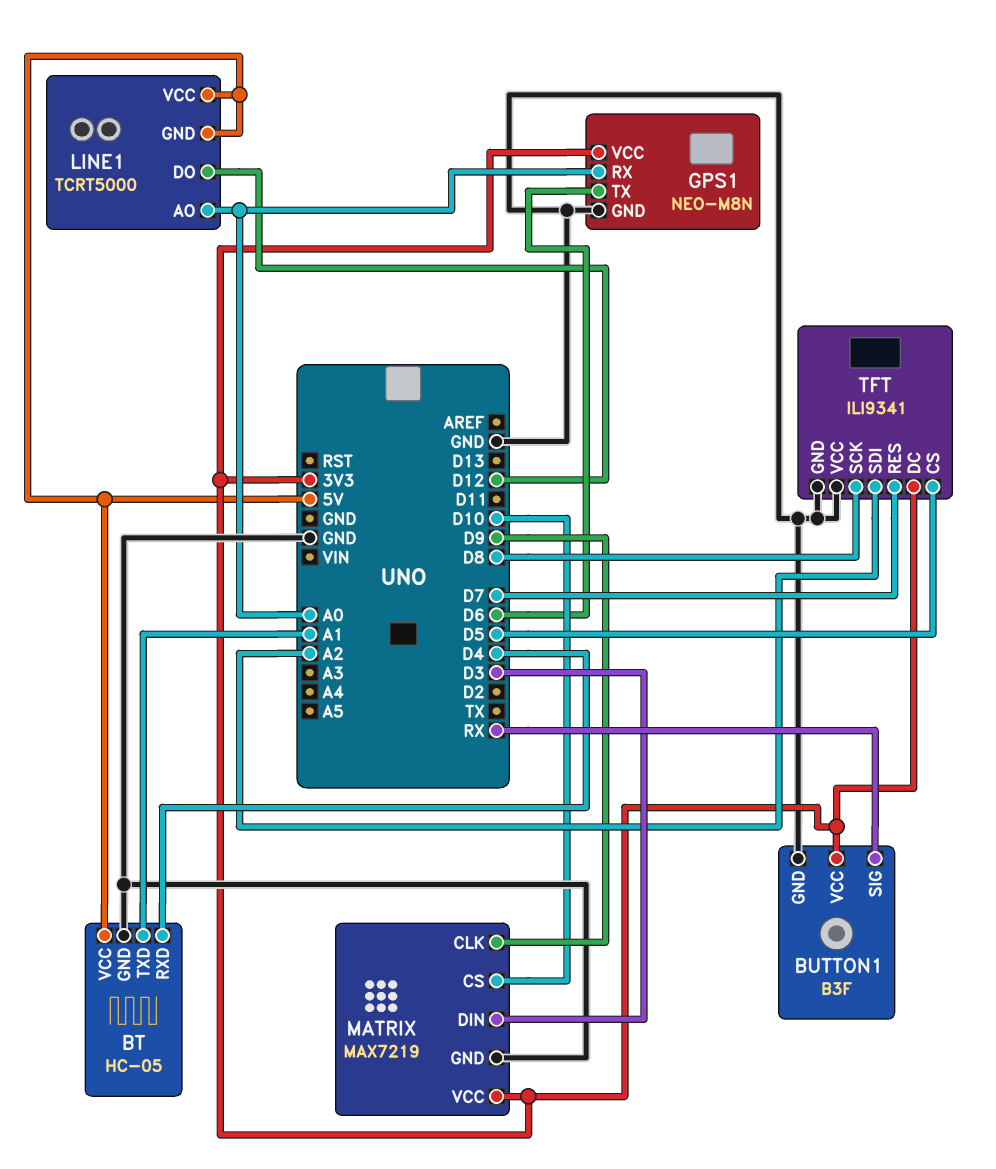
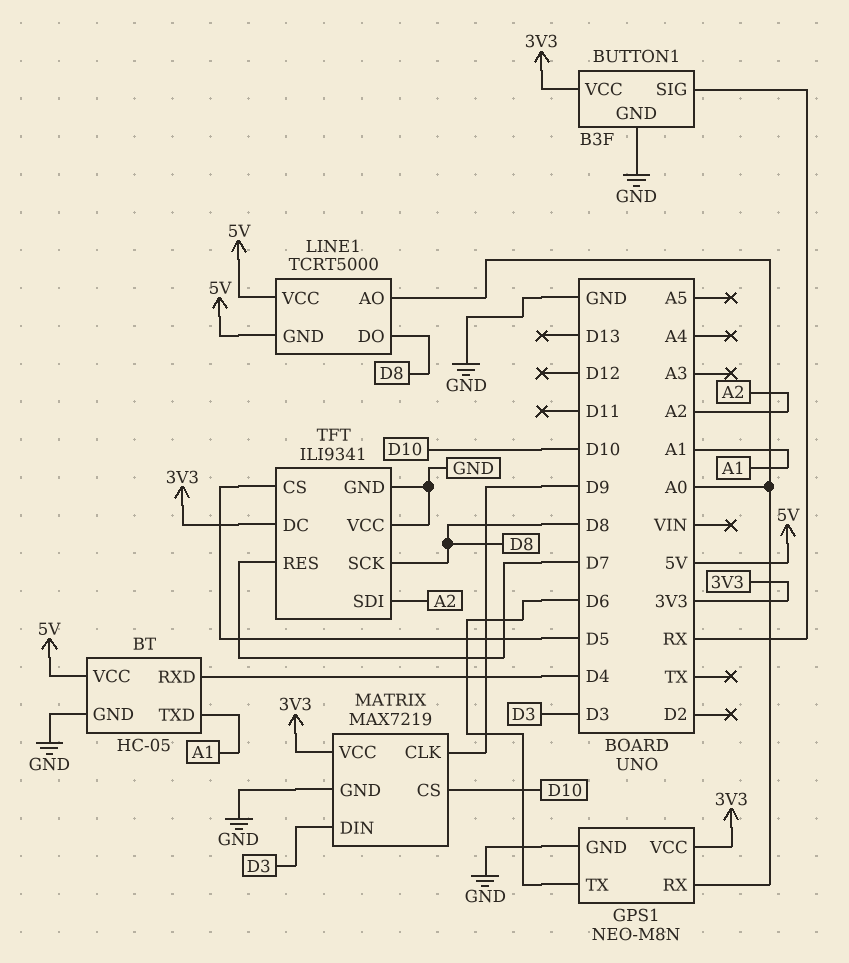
LINE1 pin DO: D12 -> D8

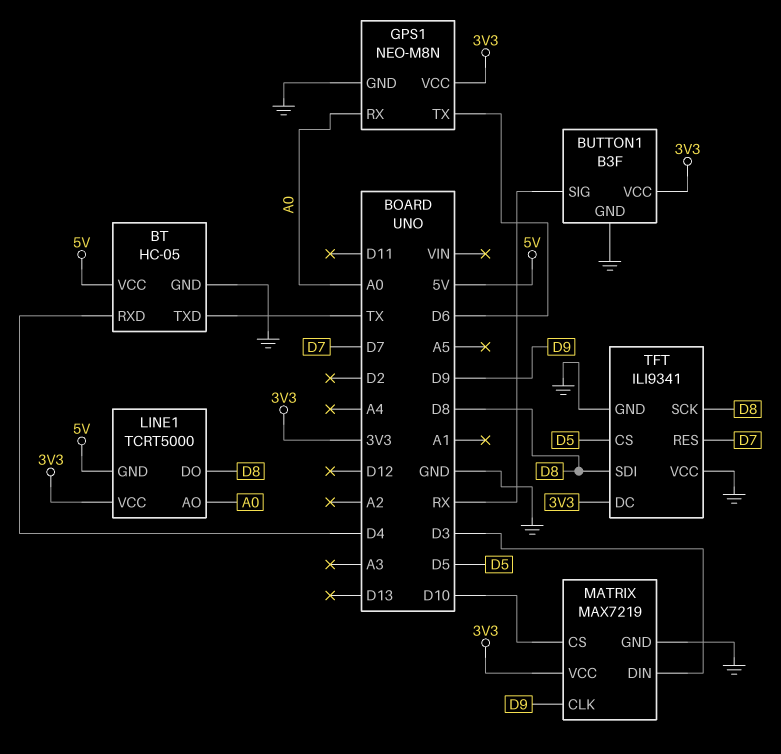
BT pin TXD: A1 -> TX
LINE1 pin VCC: 5V -> 3V3
TFT pin SDI: A2 -> D8

